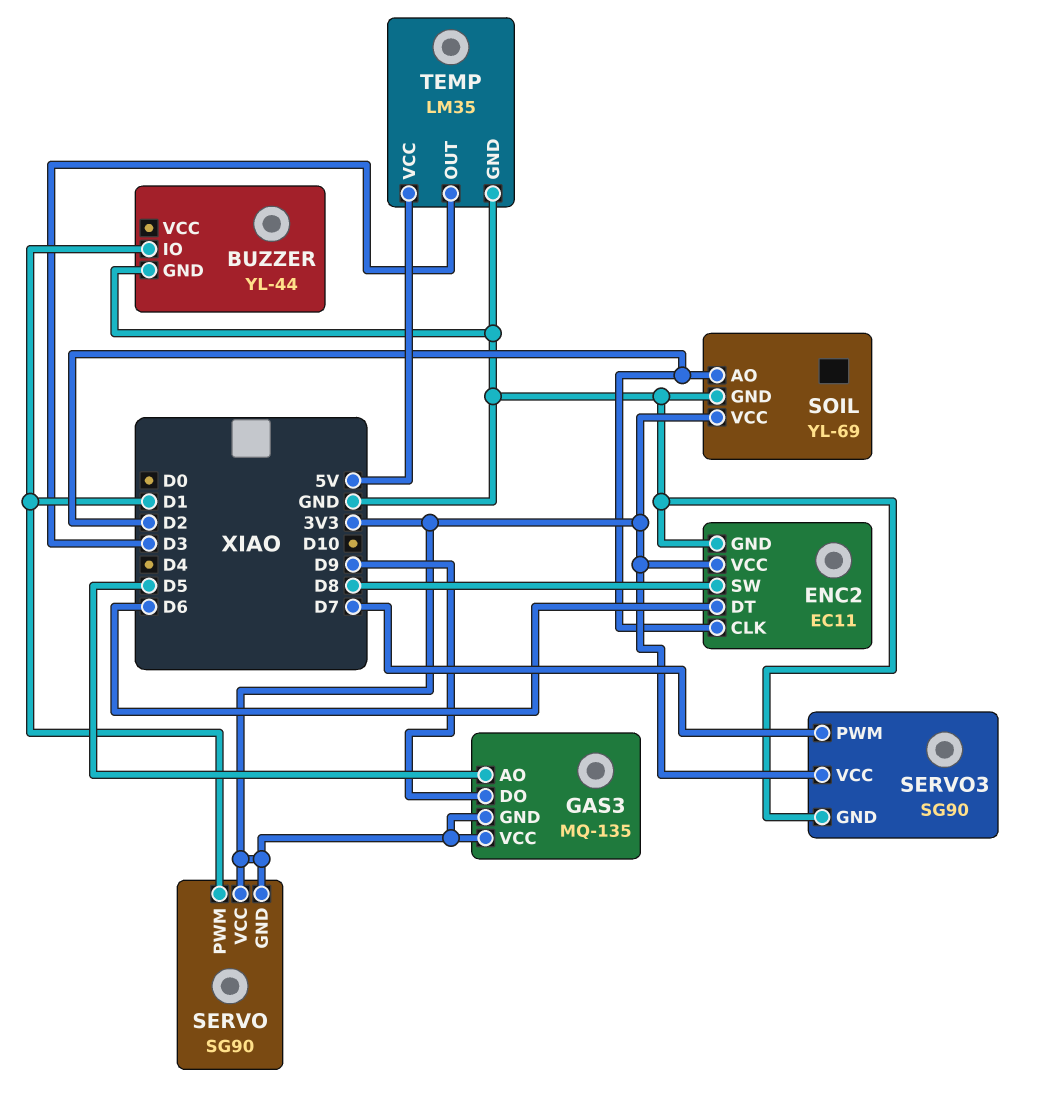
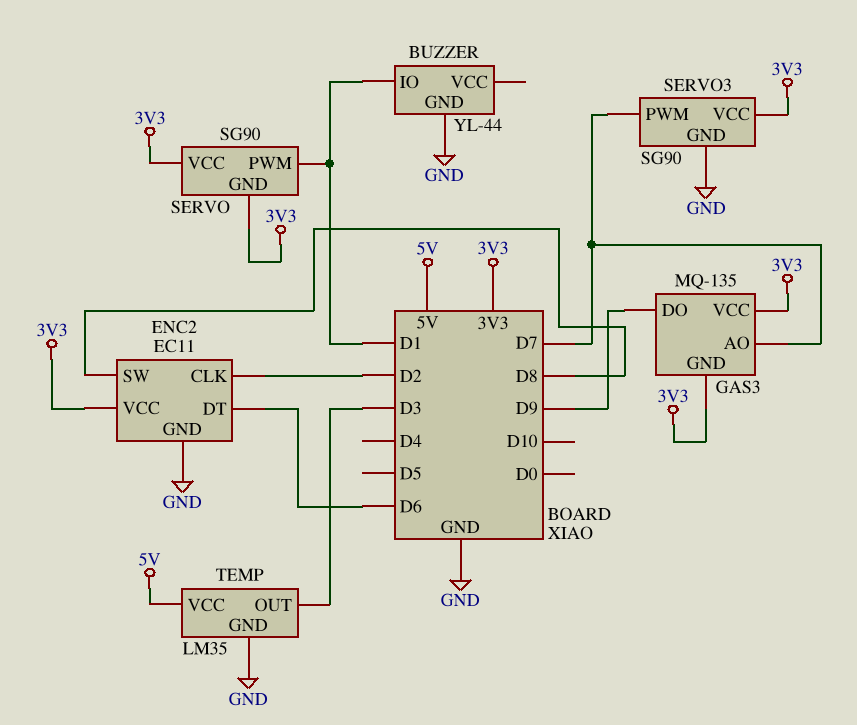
GAS3 pin AO: D5 -> D7
SOIL: YL-69 -> none
SOIL pin AO: D2 -> none
SOIL pin GND: GND -> none
SOIL pin VCC: 3V3 -> none

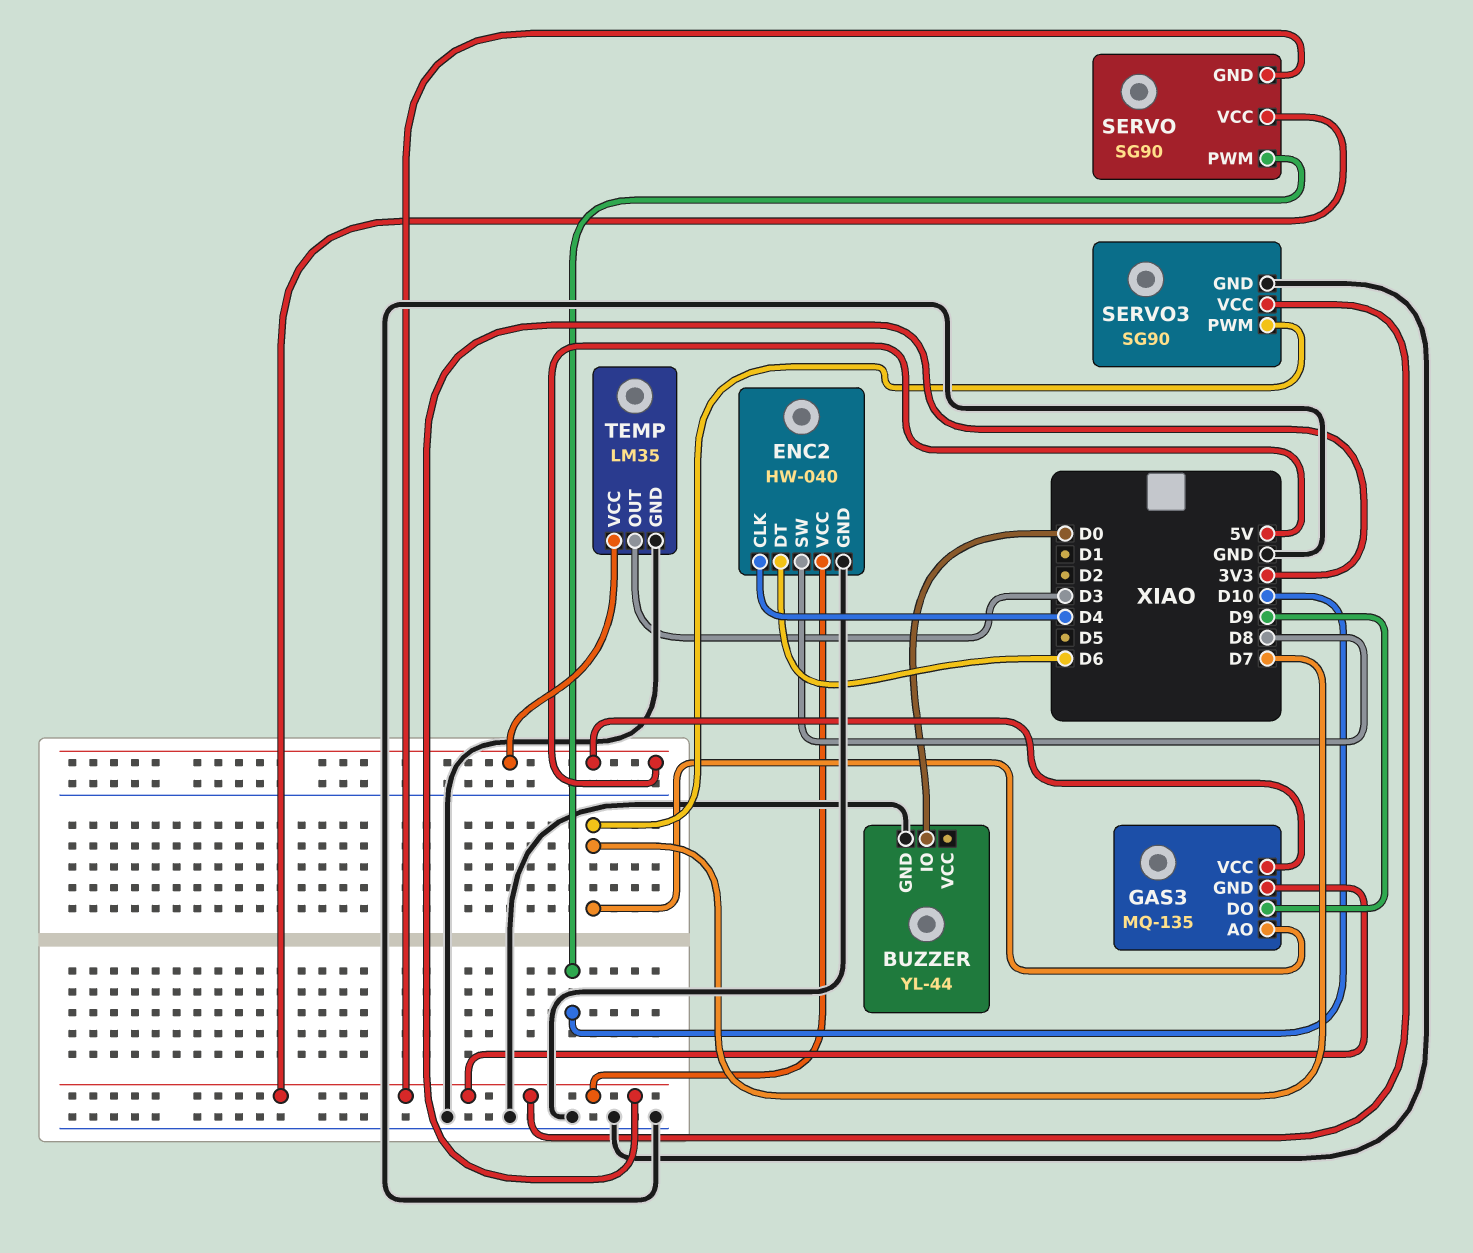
BUZZER pin IO: D1 -> D0
ENC2: EC11 -> HW-040
ENC2 pin CLK: D2 -> D4
GAS3 pin VCC: 3V3 -> 5V
SERVO pin PWM: D1 -> D10

